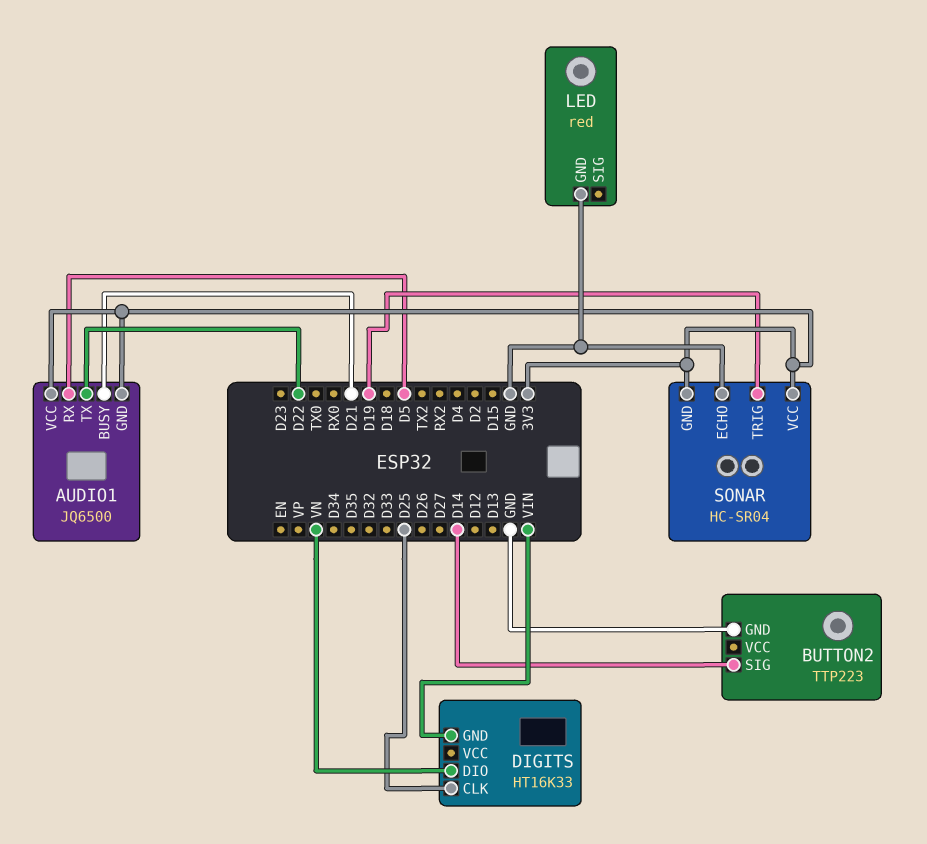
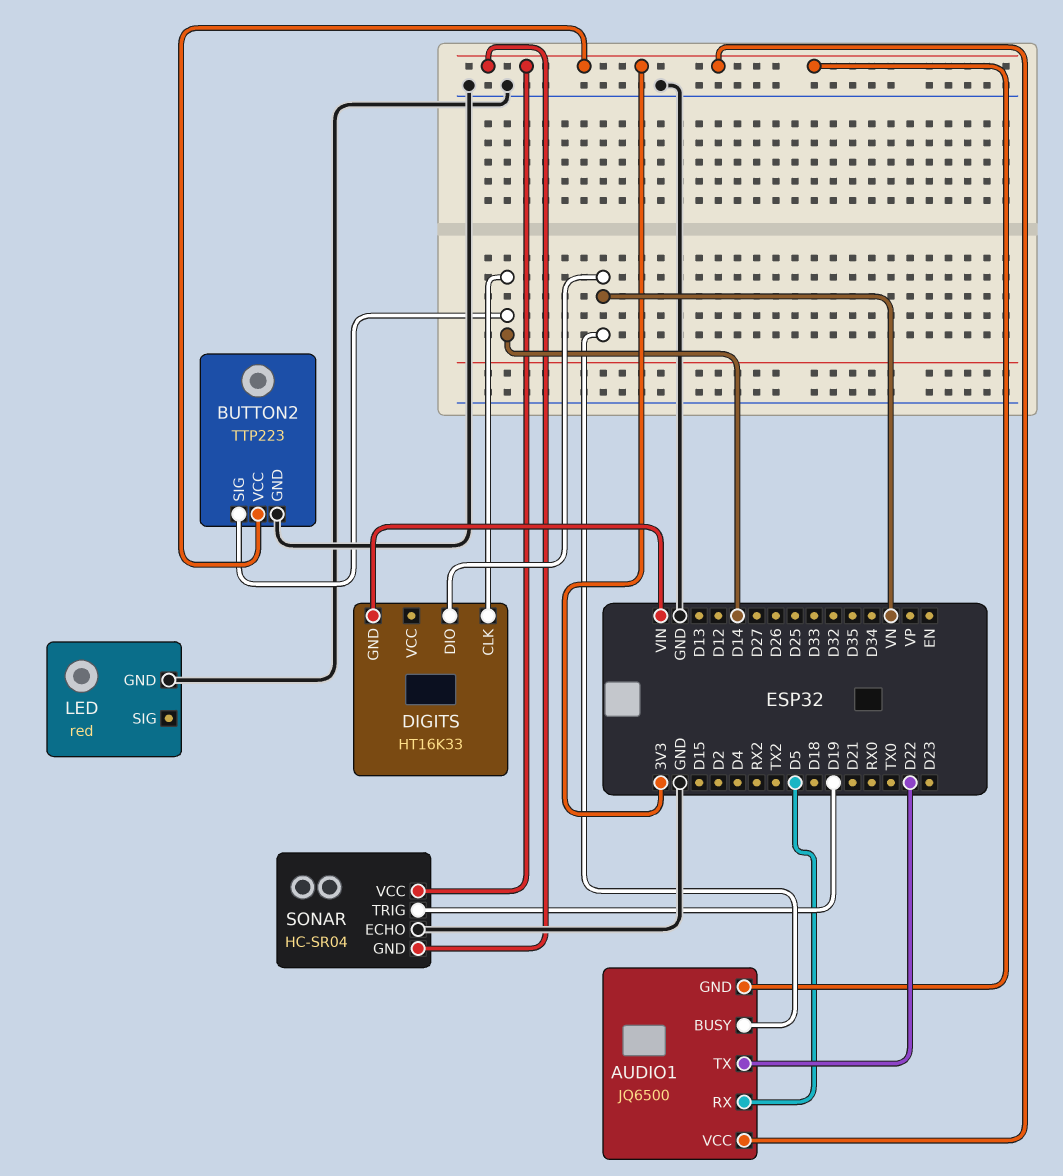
AUDIO1 pin BUSY: D21 -> VN
BUTTON2 pin VCC: none -> 3V3
DIGITS pin CLK: D25 -> D14

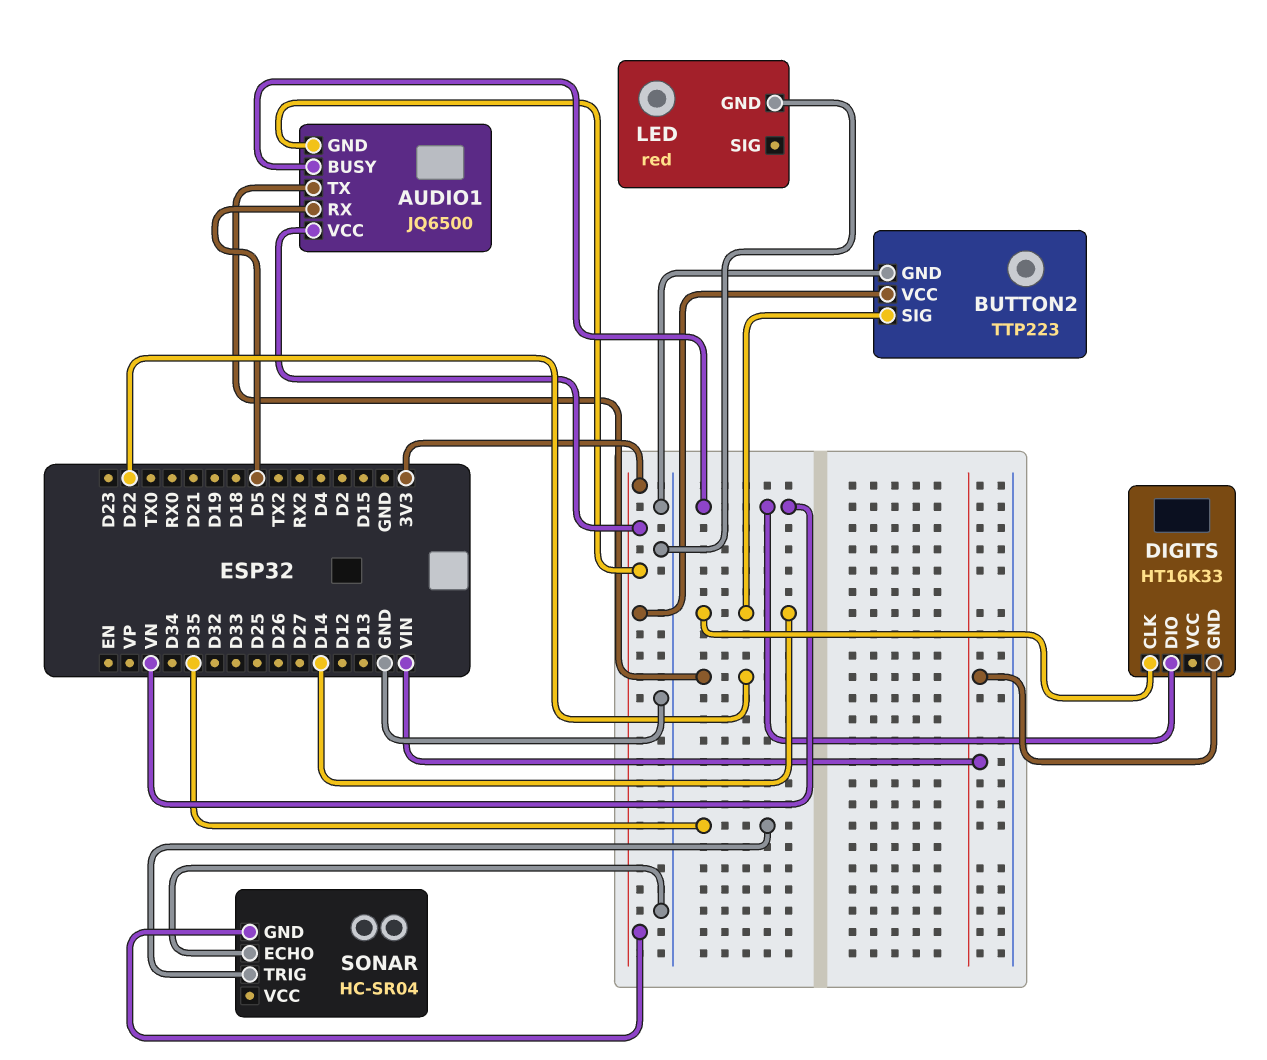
SONAR pin TRIG: D19 -> D35
SONAR pin VCC: 3V3 -> none

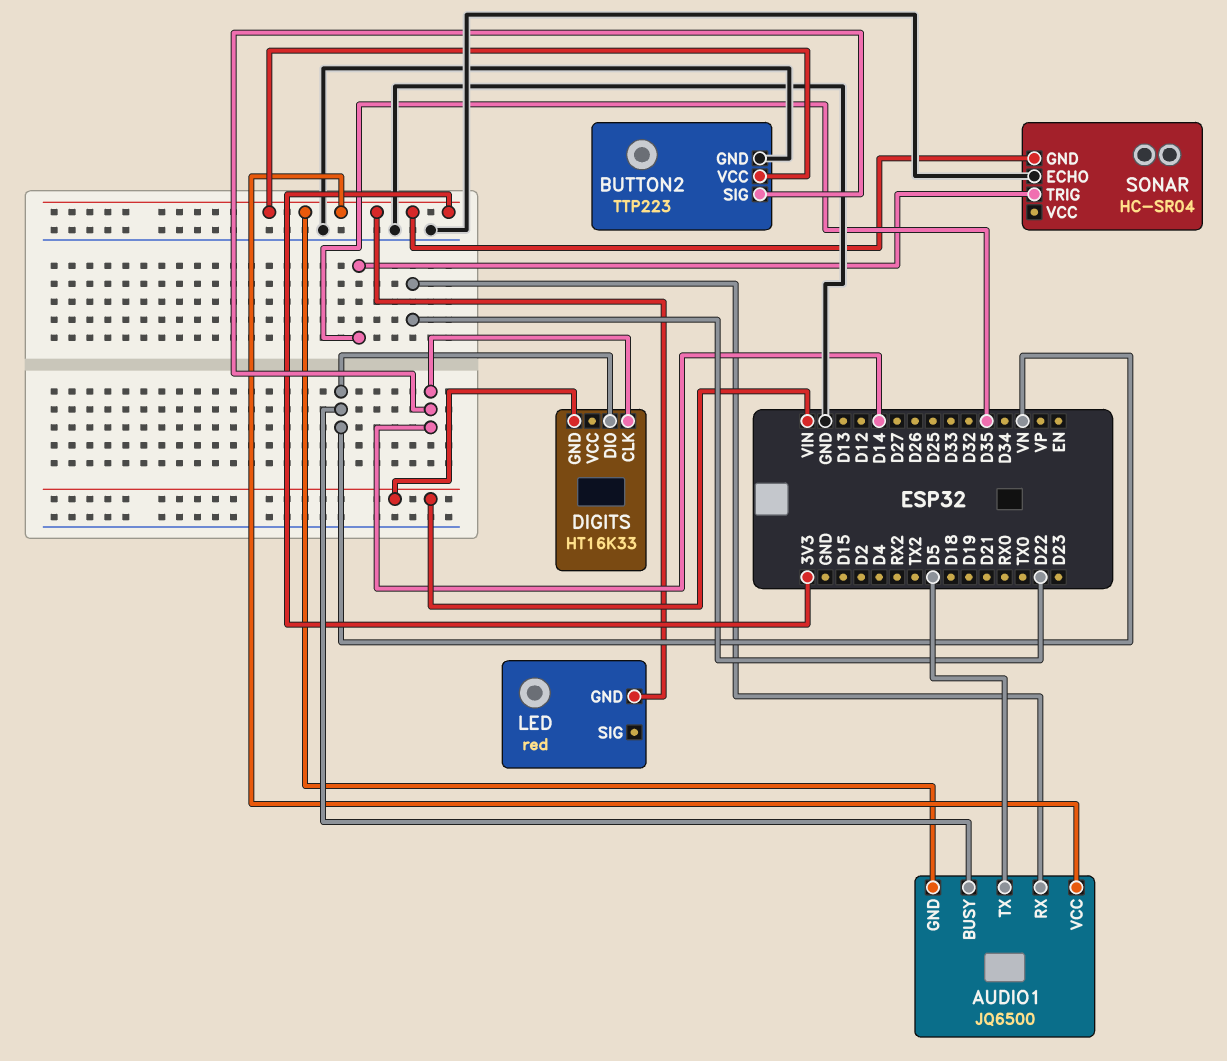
AUDIO1 pin RX: D5 -> D22
AUDIO1 pin TX: D22 -> D5
LED pin GND: GND -> 3V3

